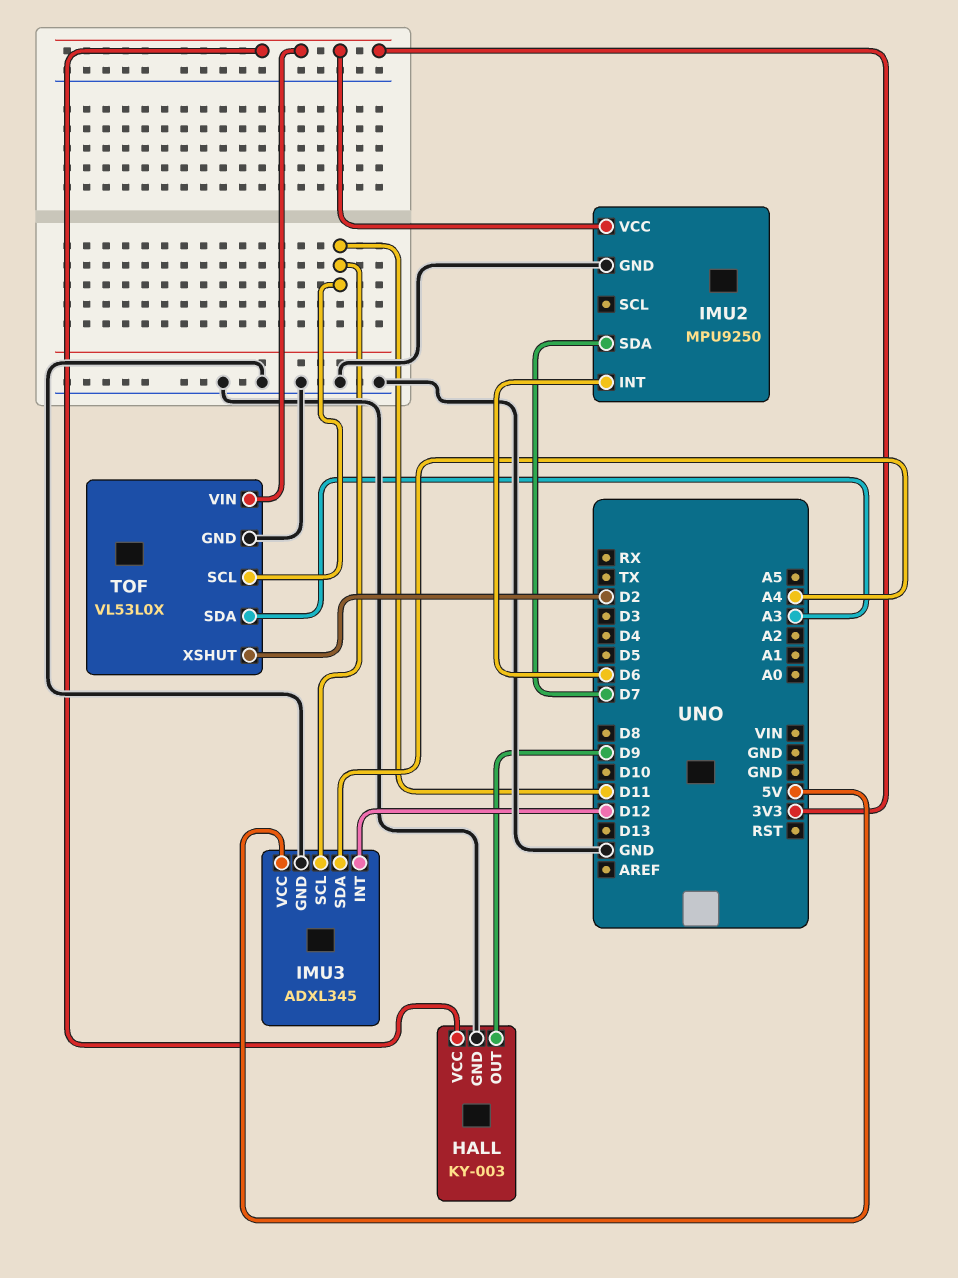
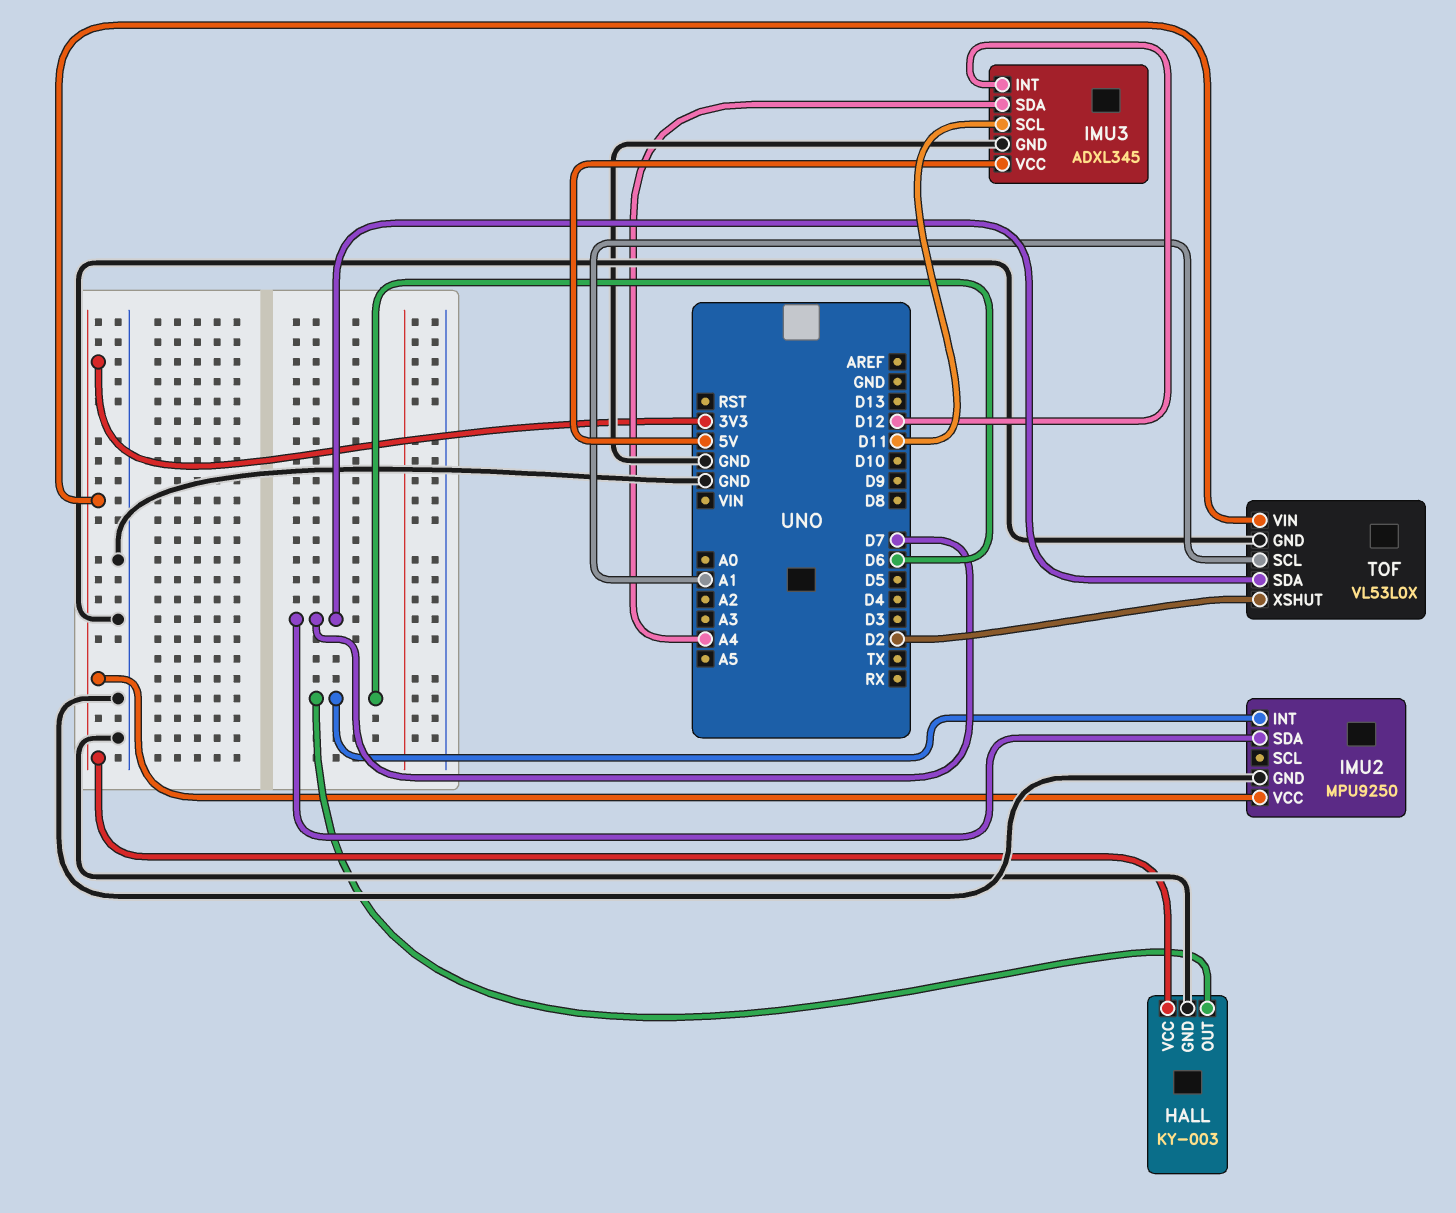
HALL pin OUT: D9 -> D6
TOF pin SCL: D11 -> A1
TOF pin SDA: A3 -> D7

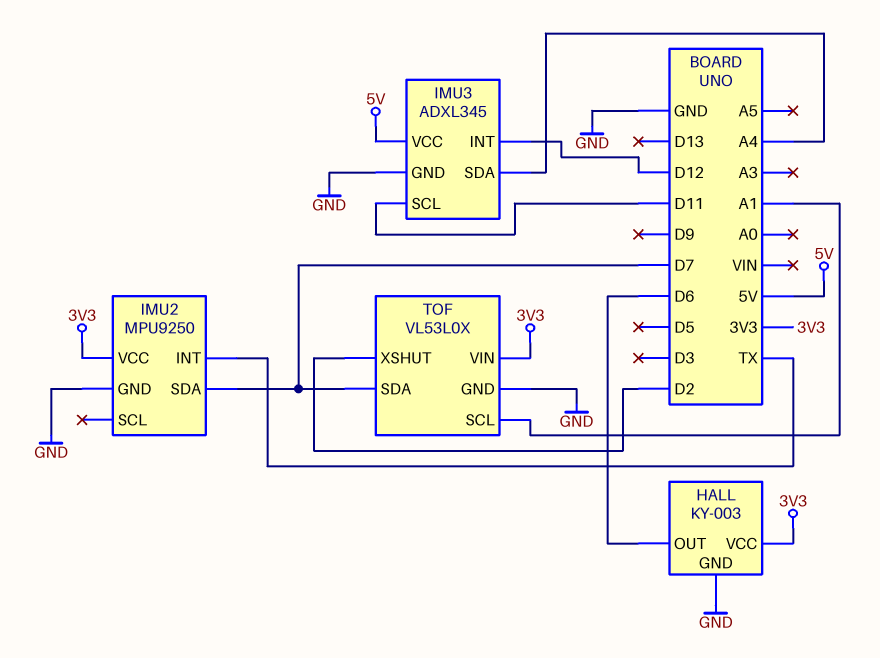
IMU2 pin INT: D6 -> TX

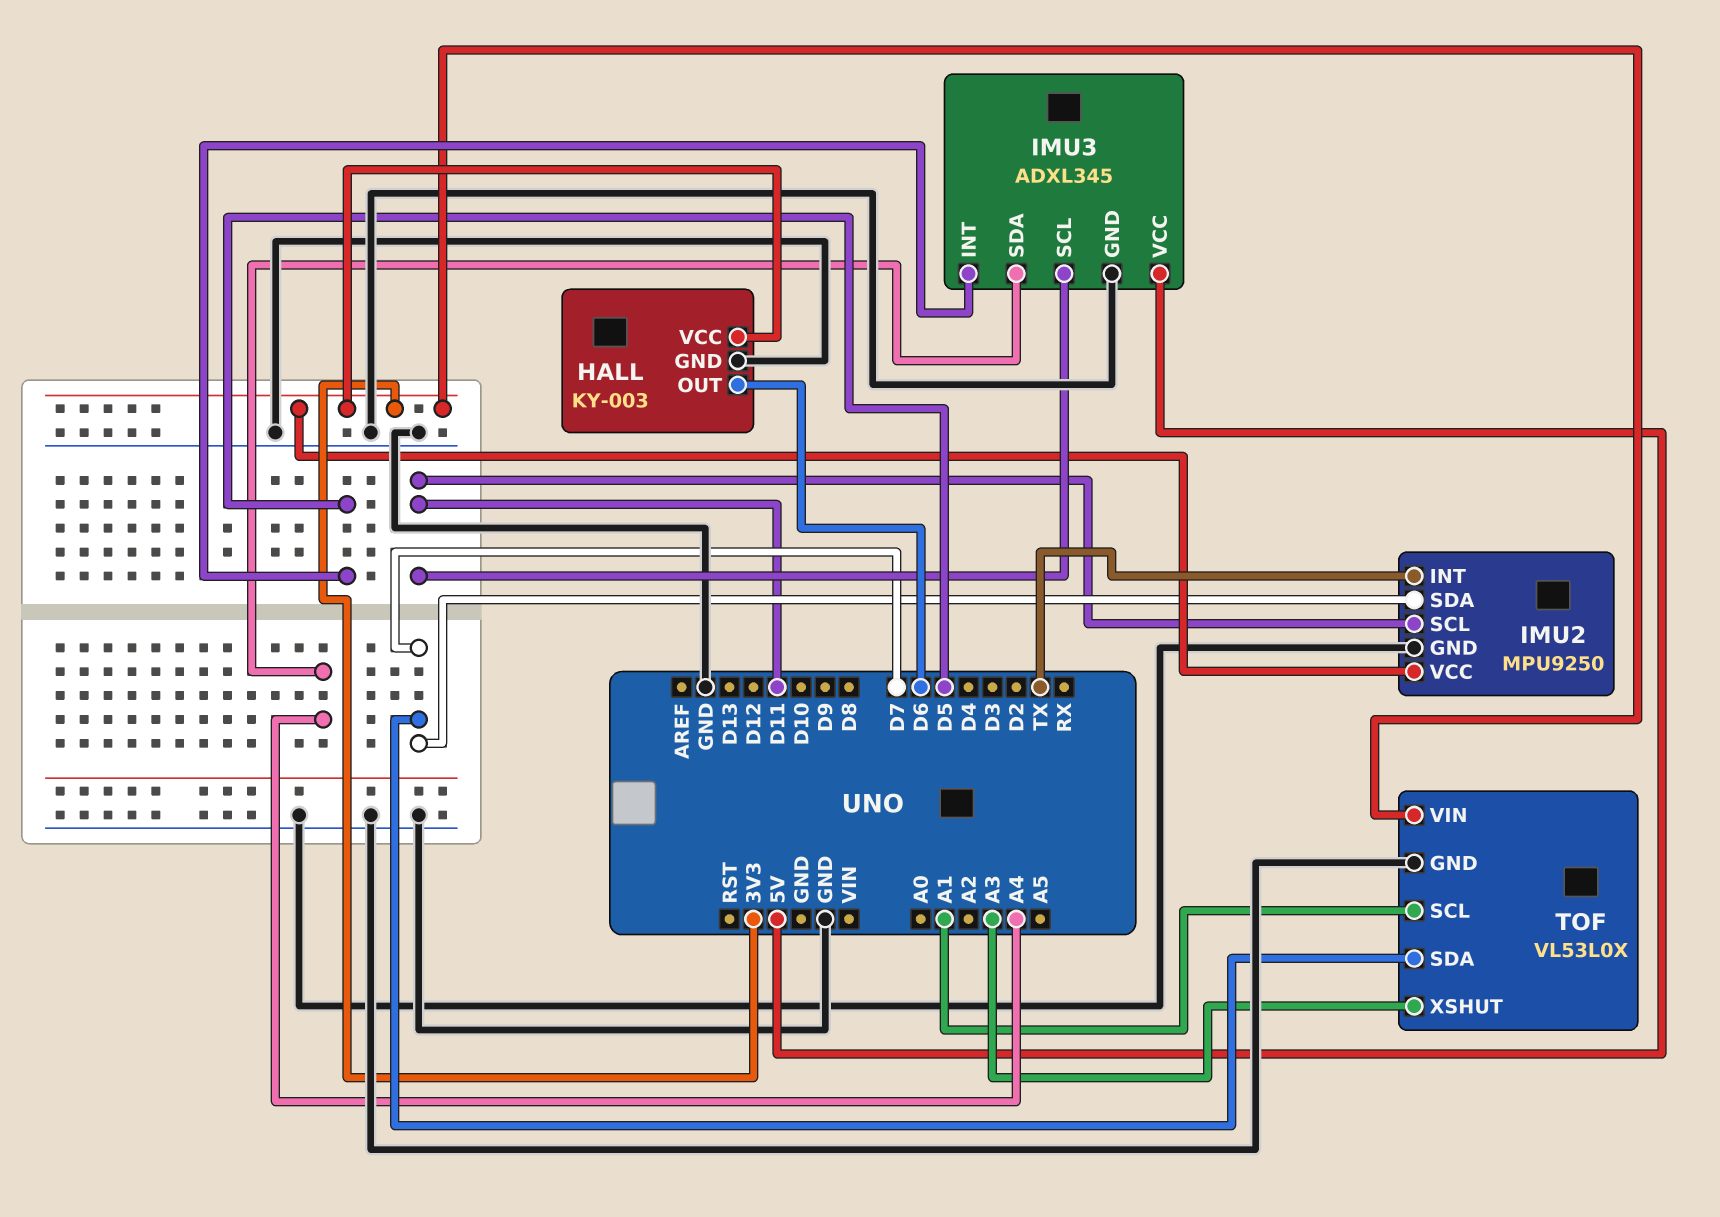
IMU2 pin SCL: none -> D11
IMU3 pin INT: D12 -> D5
TOF pin XSHUT: D2 -> A3

